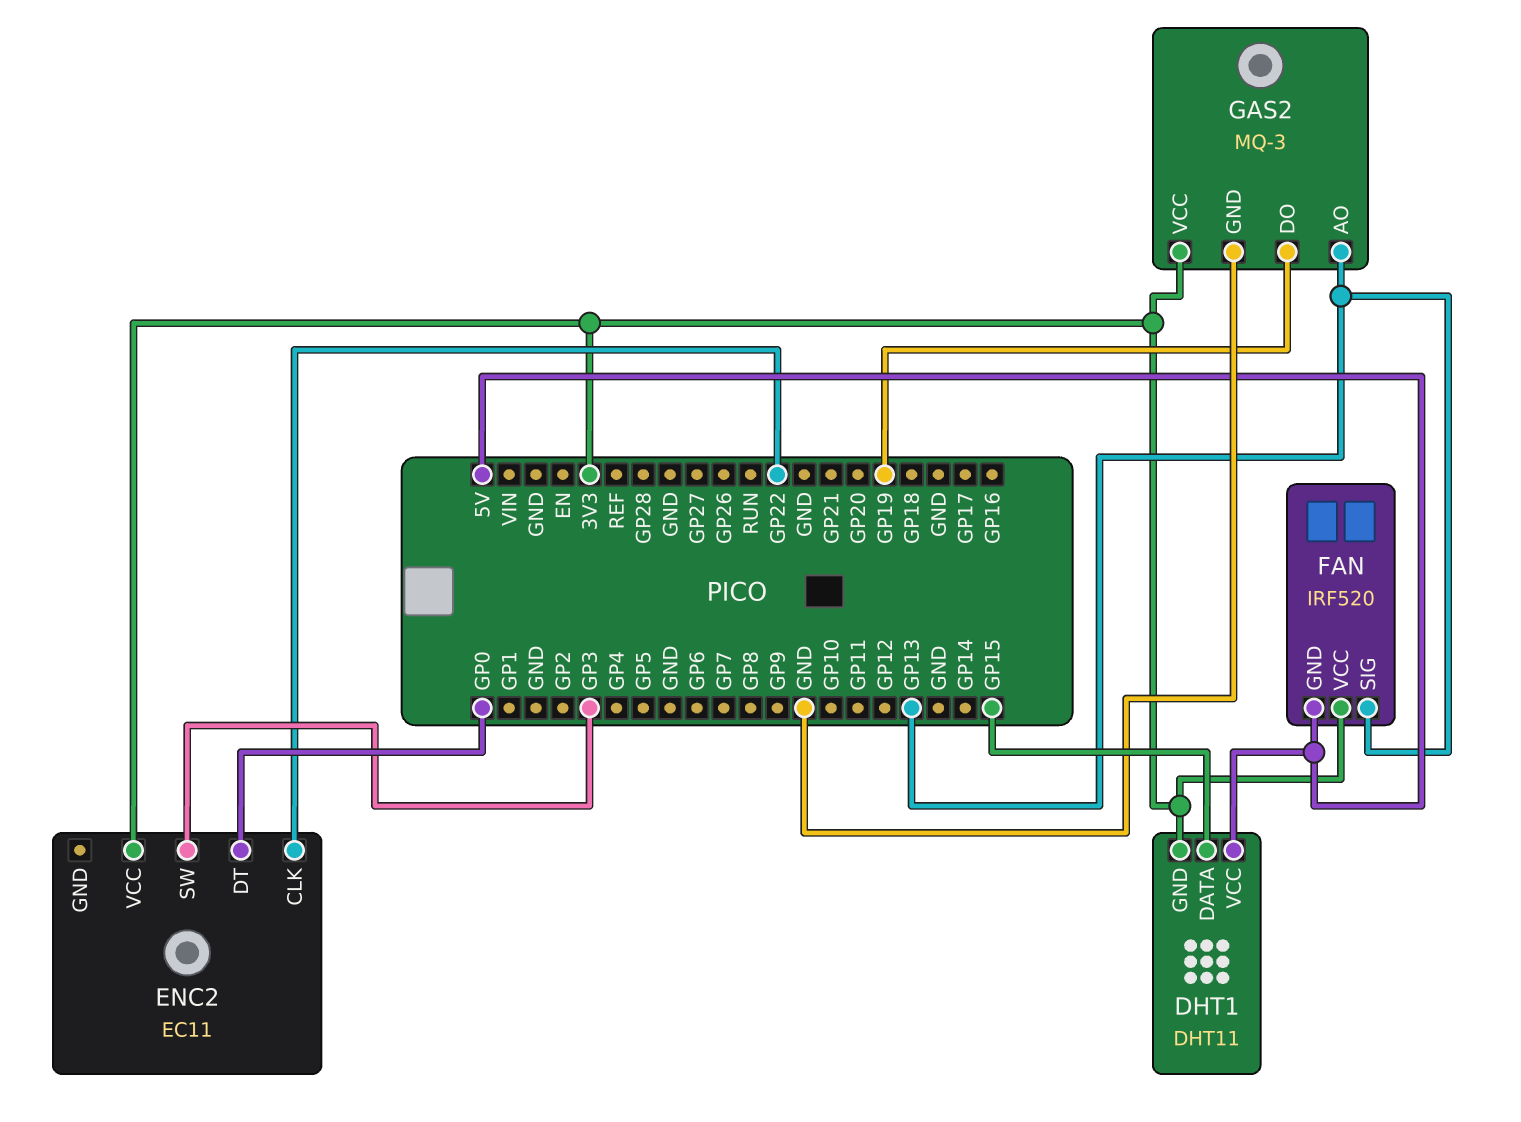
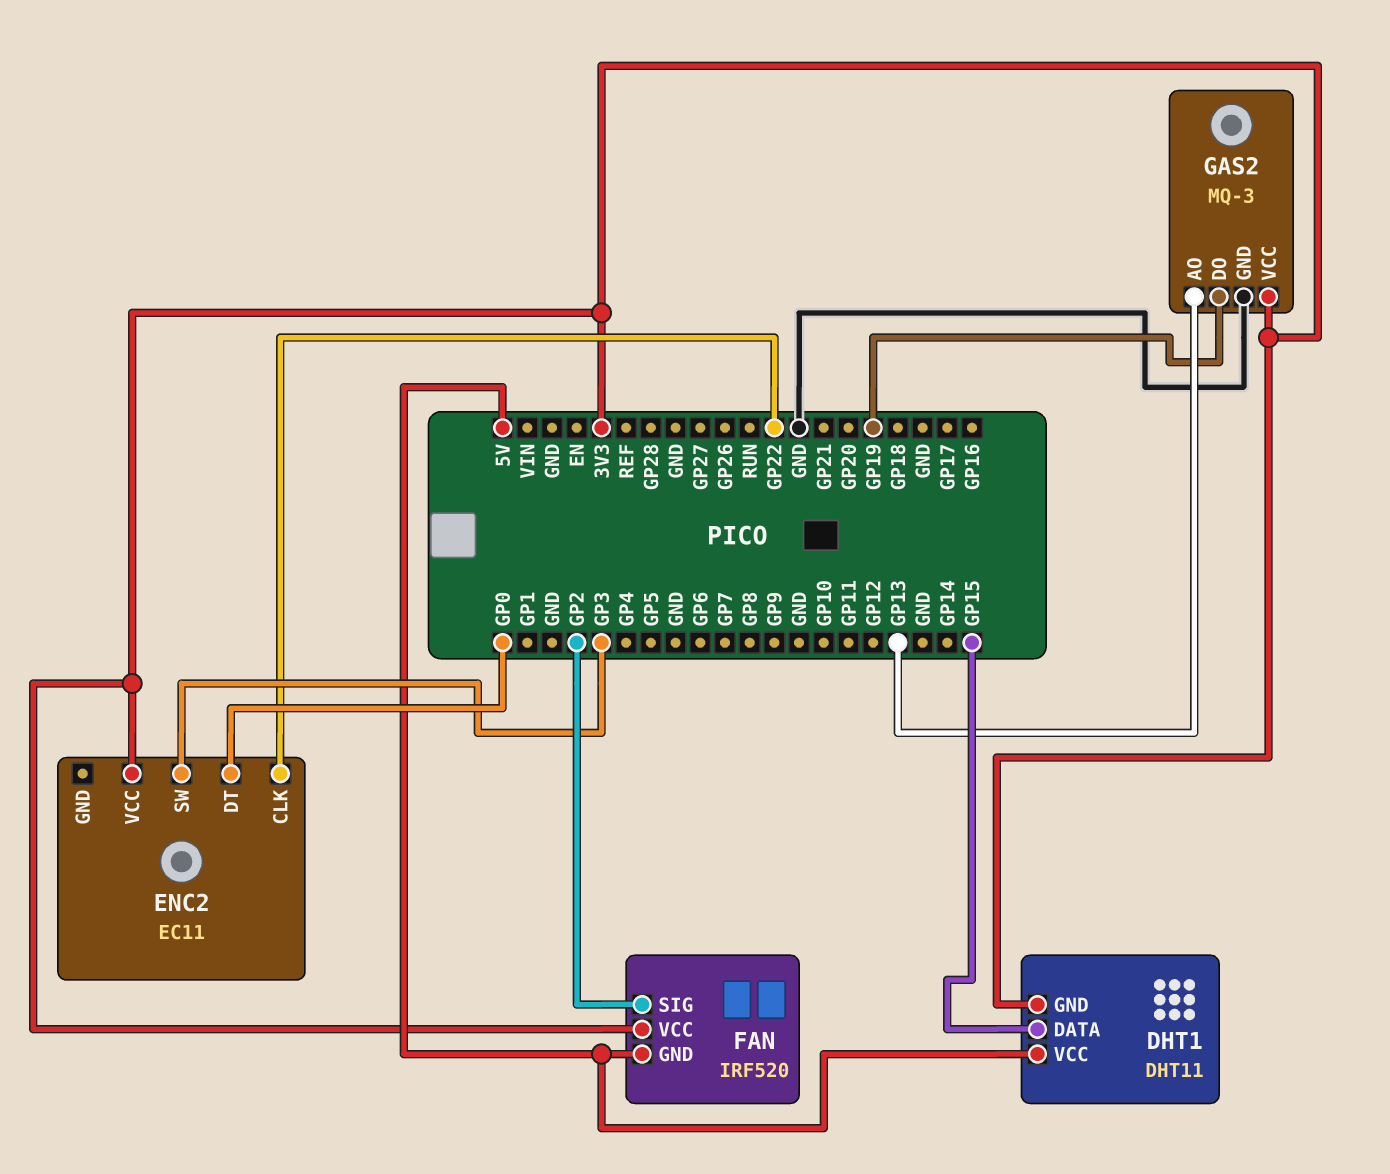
FAN pin SIG: GP13 -> GP2

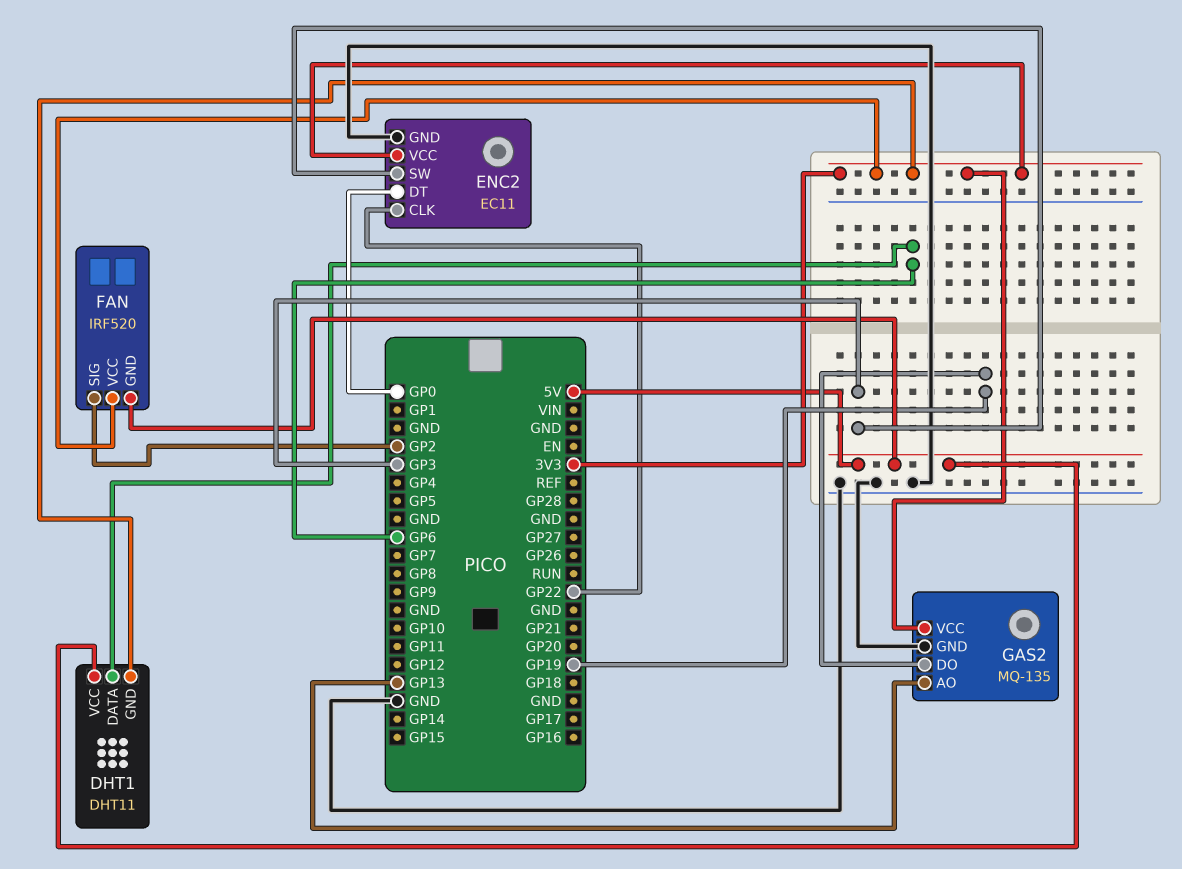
DHT1 pin DATA: GP15 -> GP6
ENC2 pin GND: none -> GND
GAS2: MQ-3 -> MQ-135

